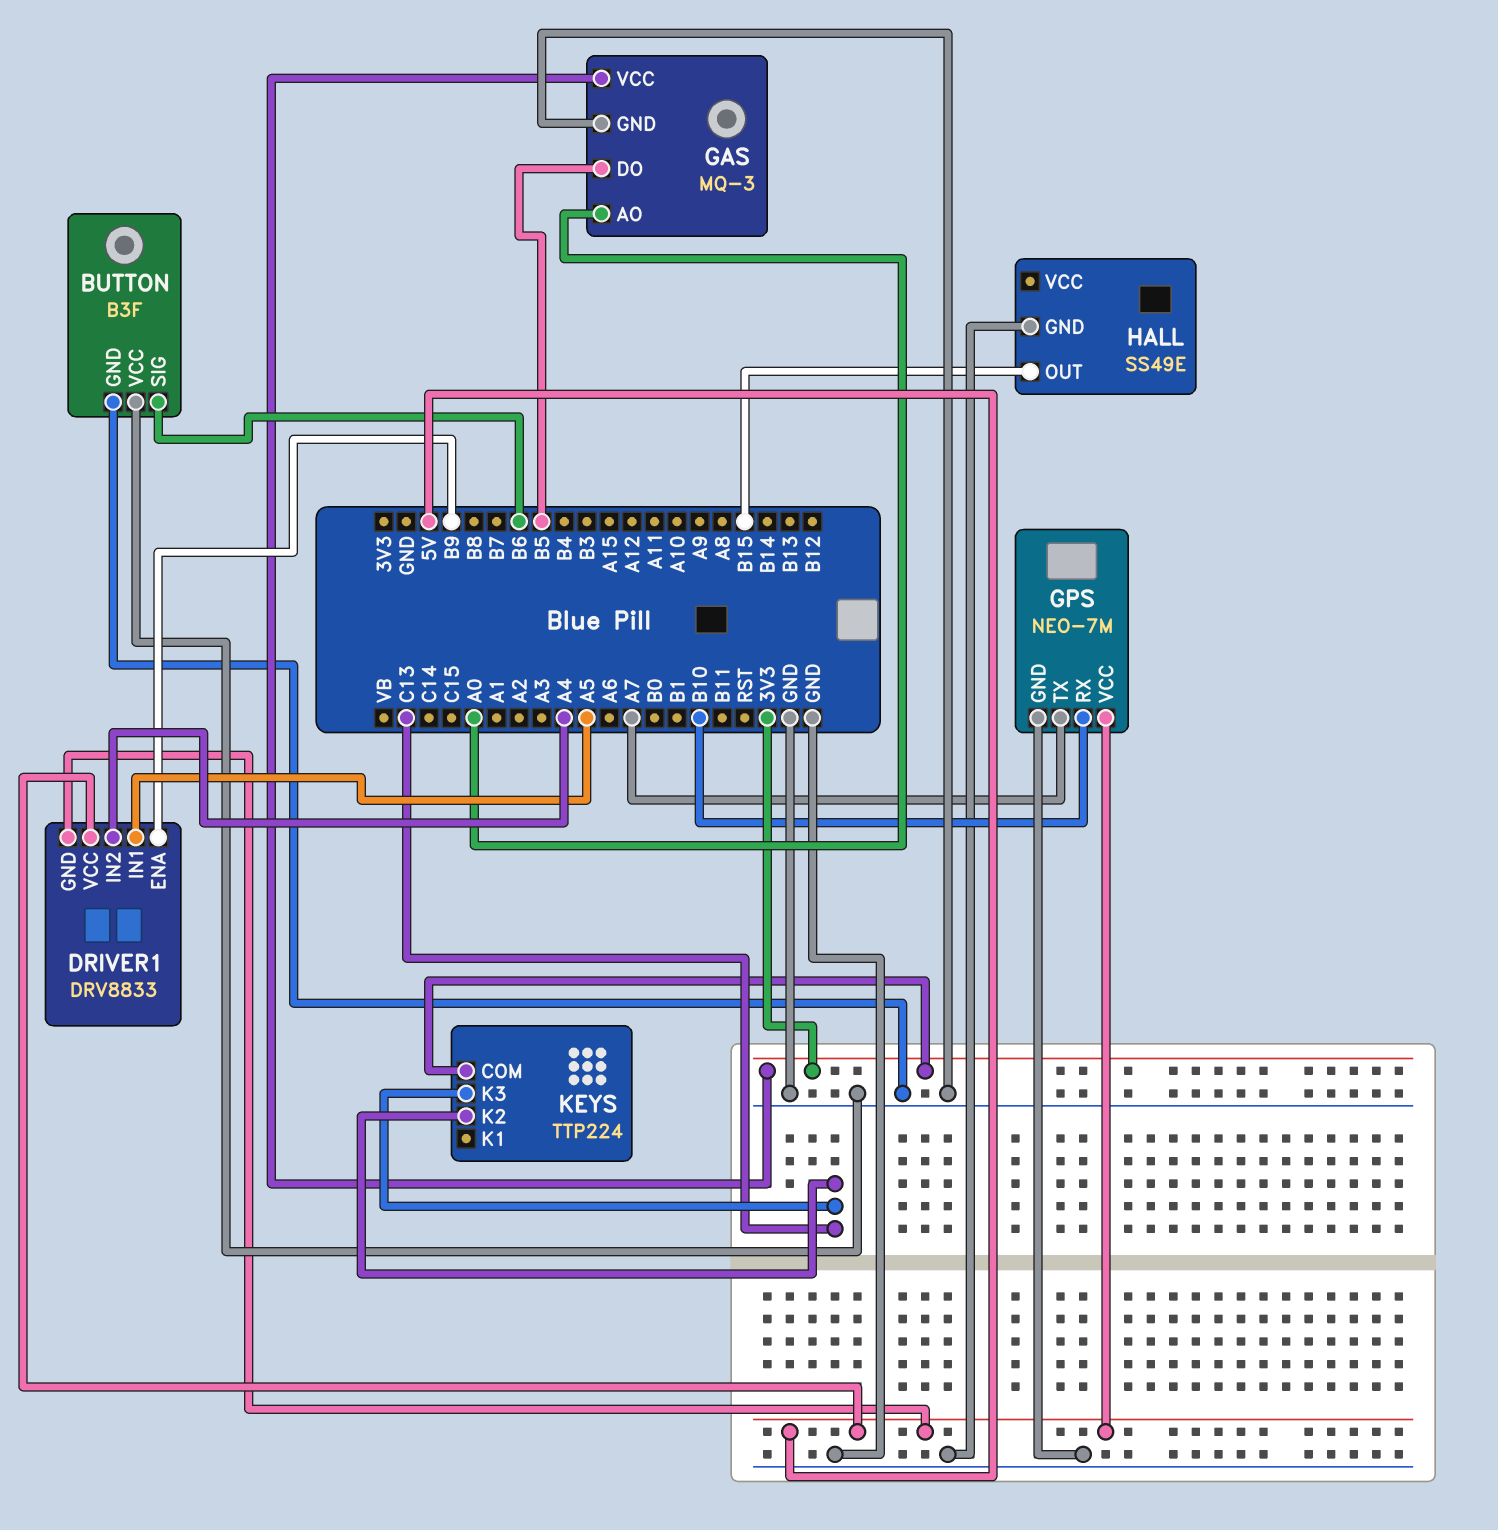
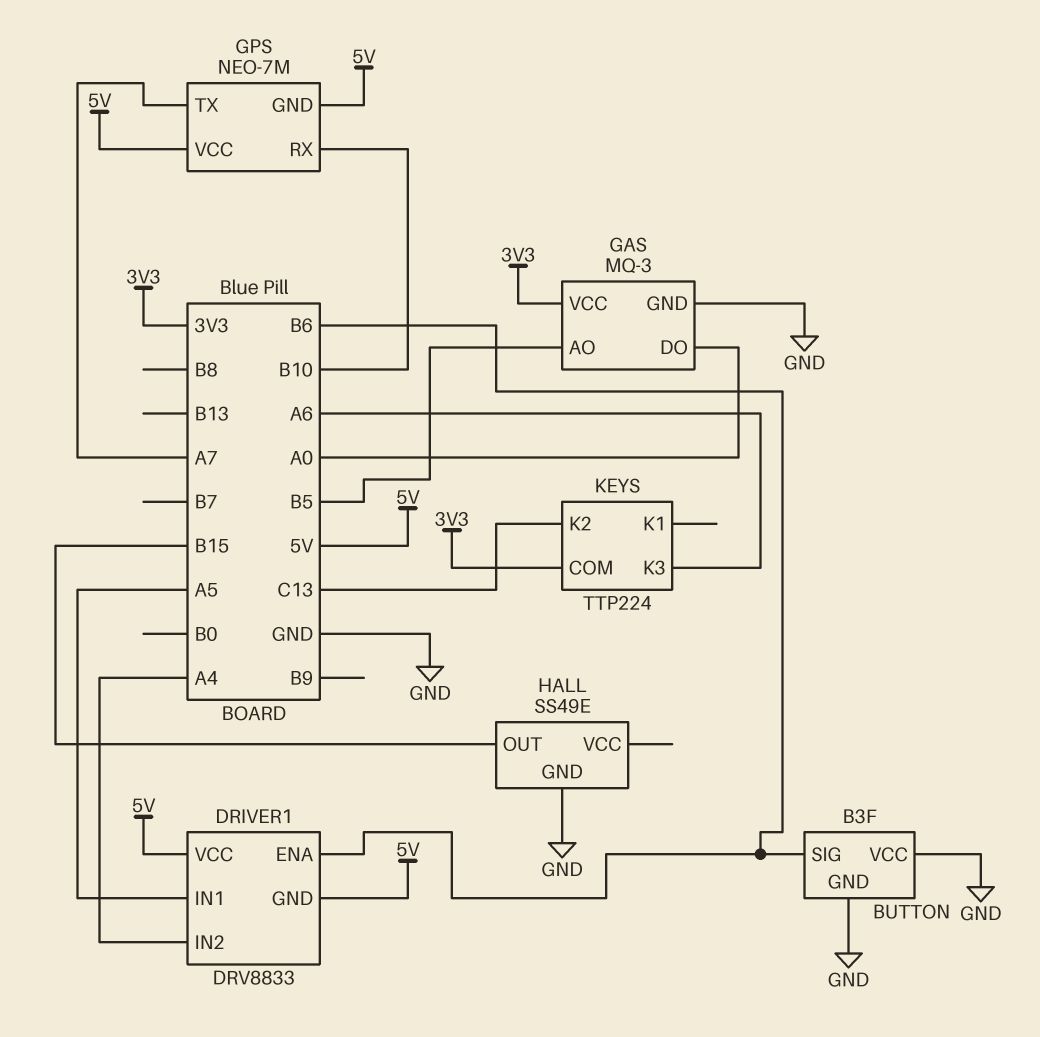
DRIVER1 pin ENA: B9 -> B6
GAS pin AO: A0 -> B5
GAS pin DO: B5 -> A0
GPS pin GND: GND -> 5V
KEYS pin K3: C13 -> A6

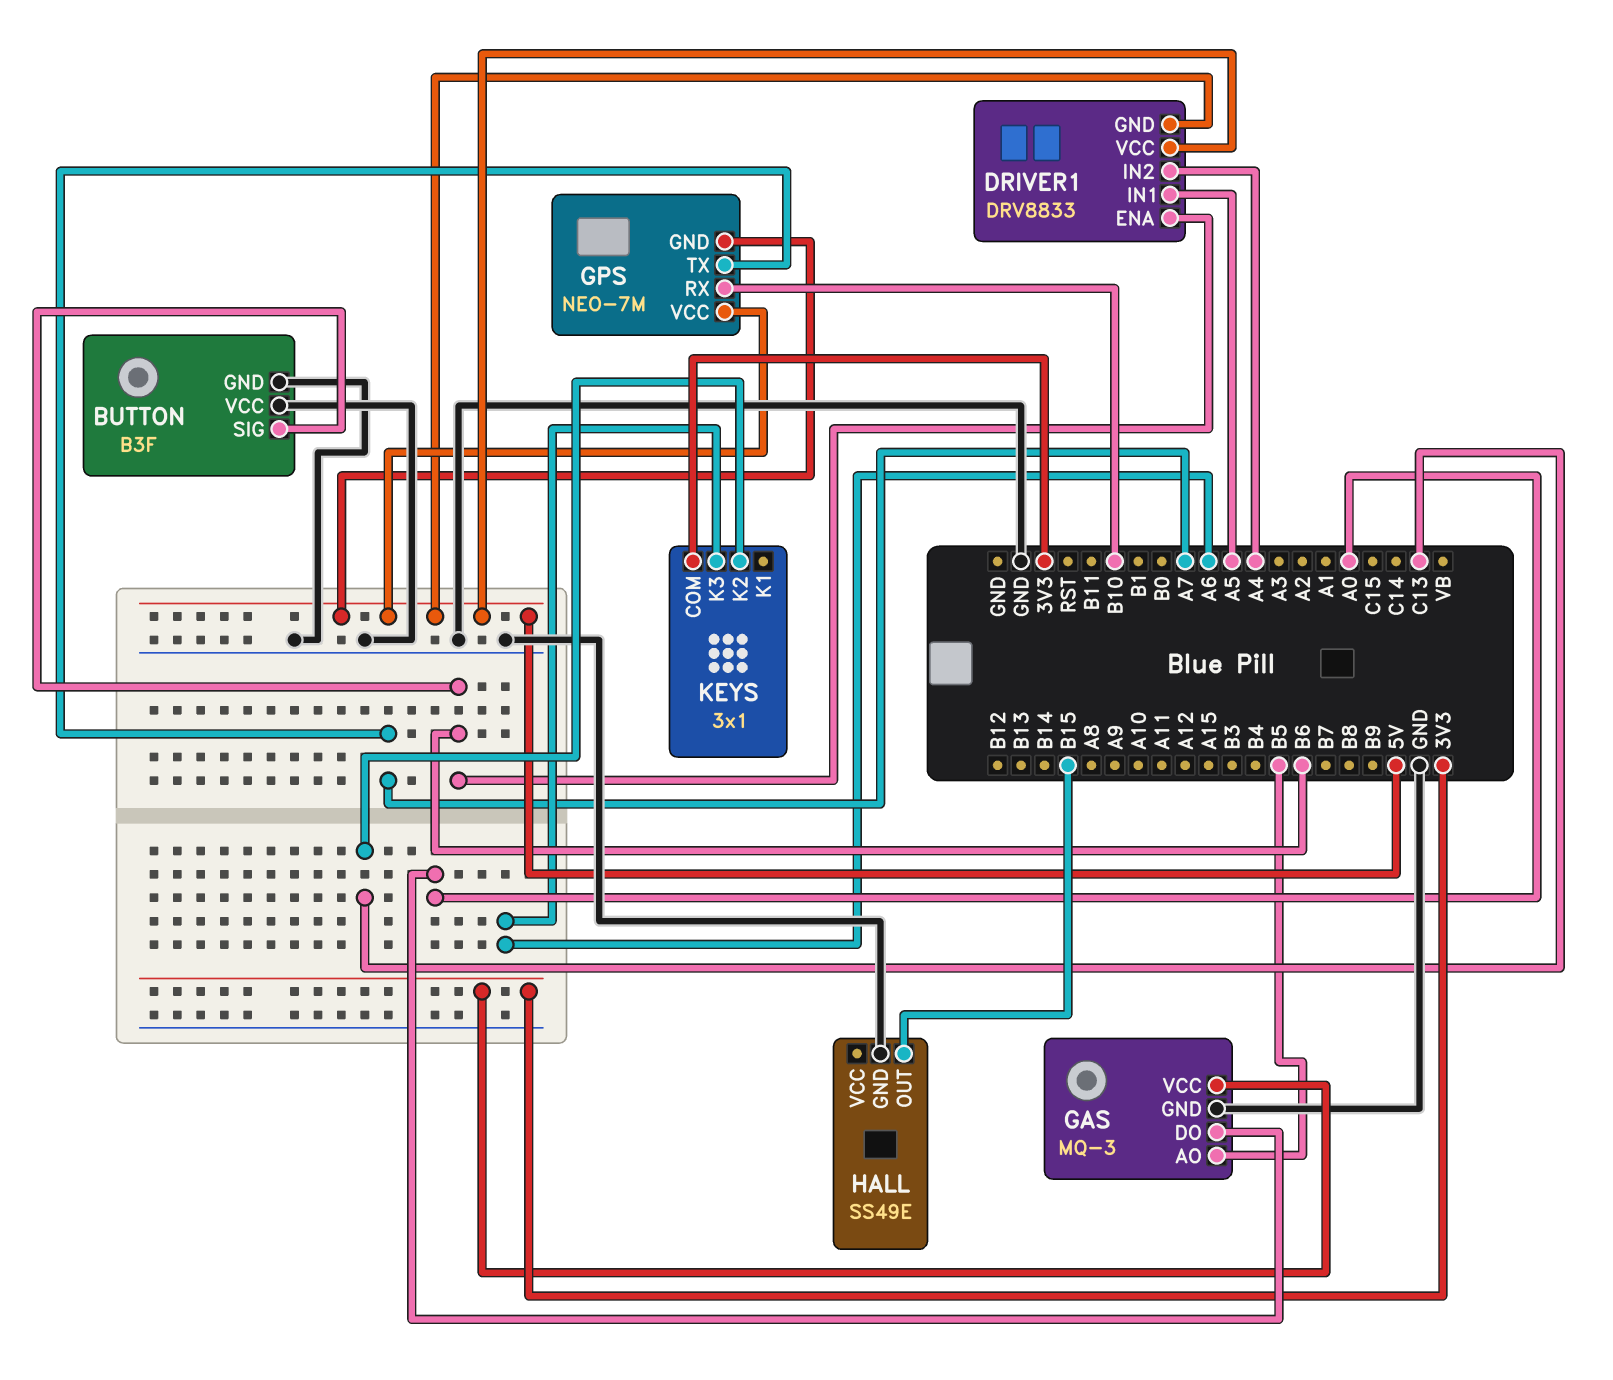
KEYS: TTP224 -> 3x1

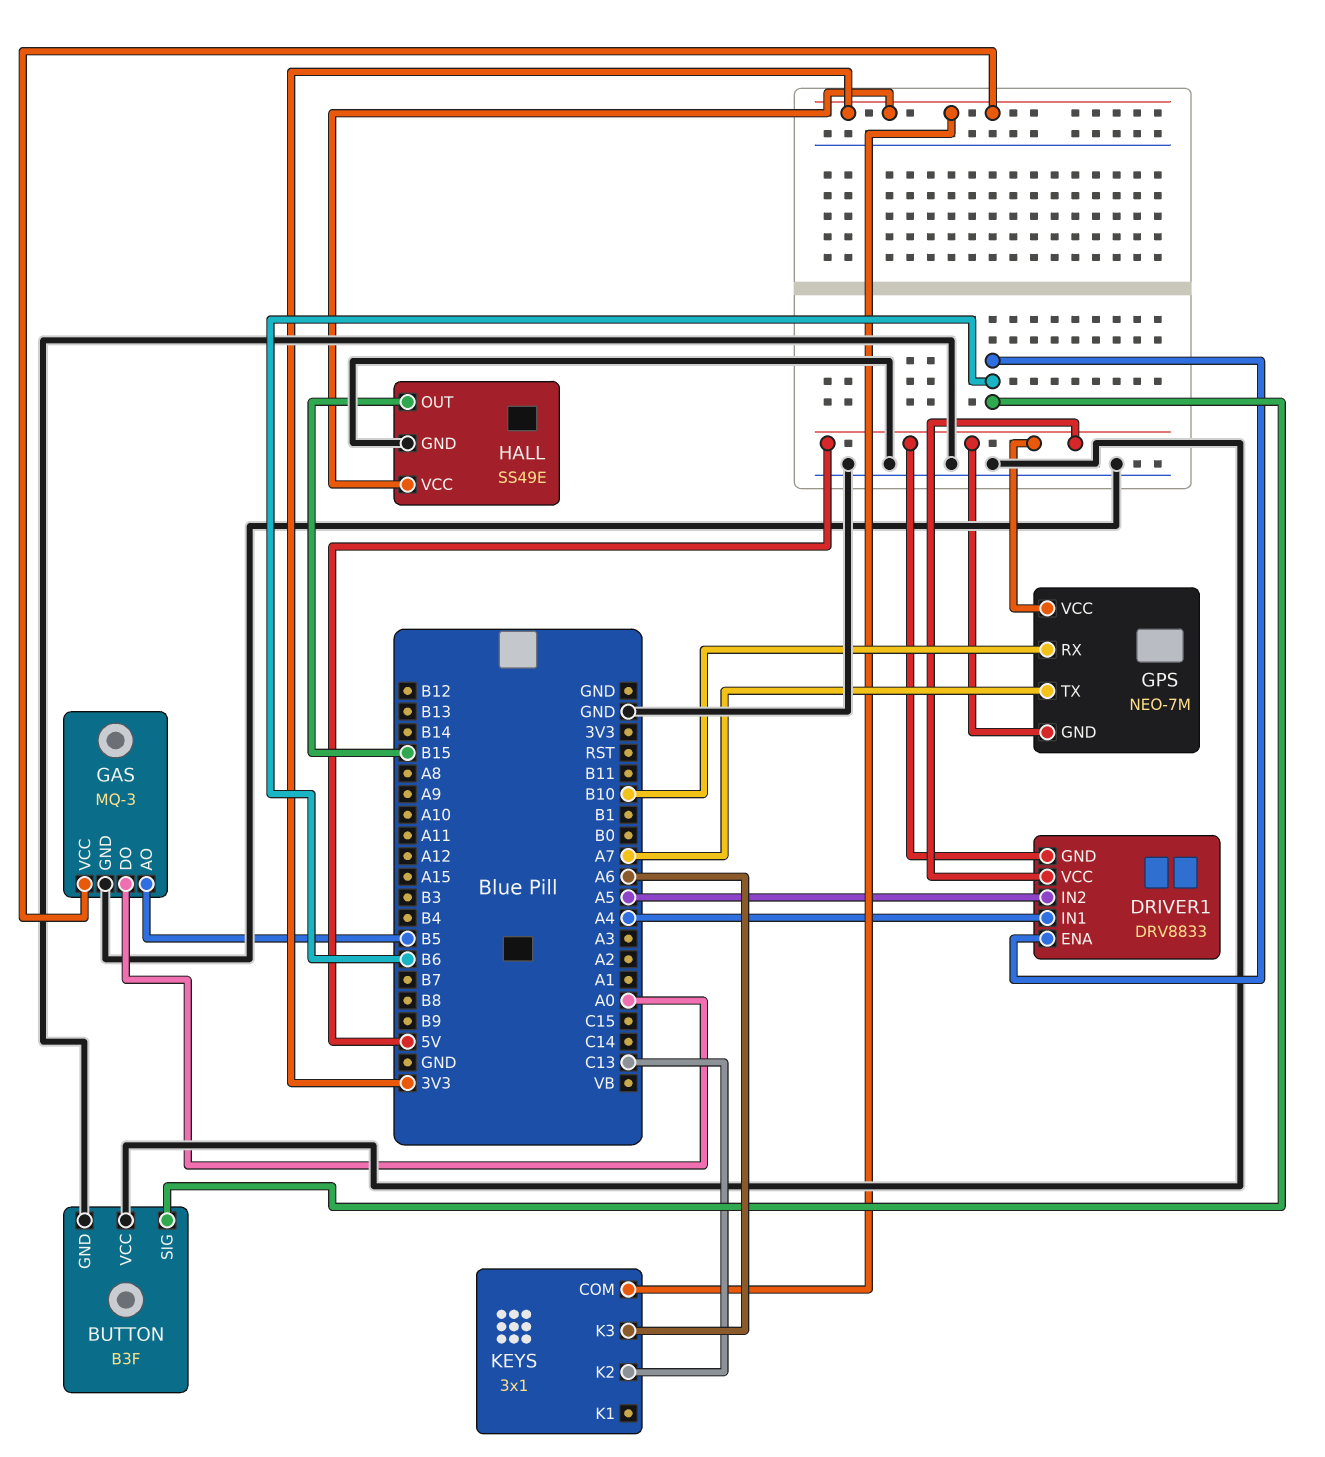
DRIVER1 pin IN1: A5 -> A4
DRIVER1 pin IN2: A4 -> A5
HALL pin VCC: none -> 3V3

